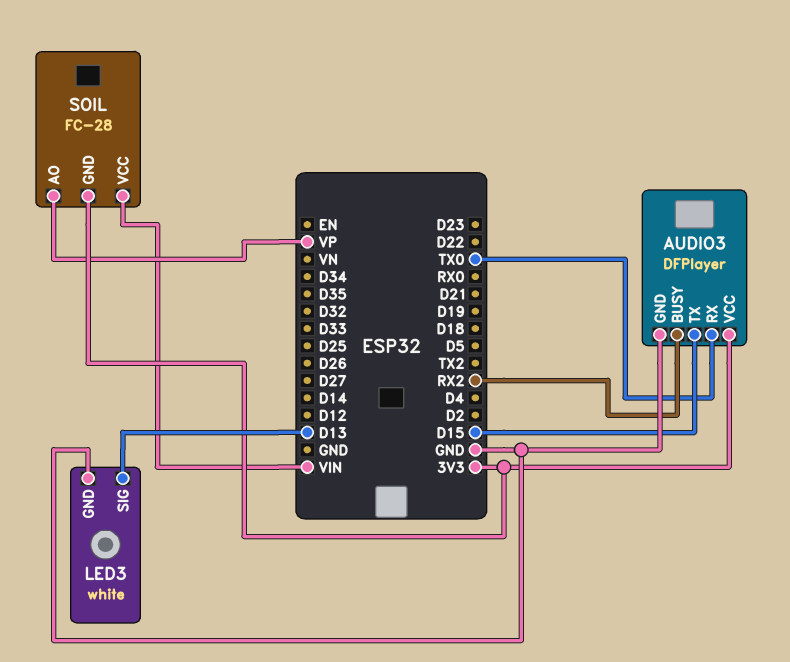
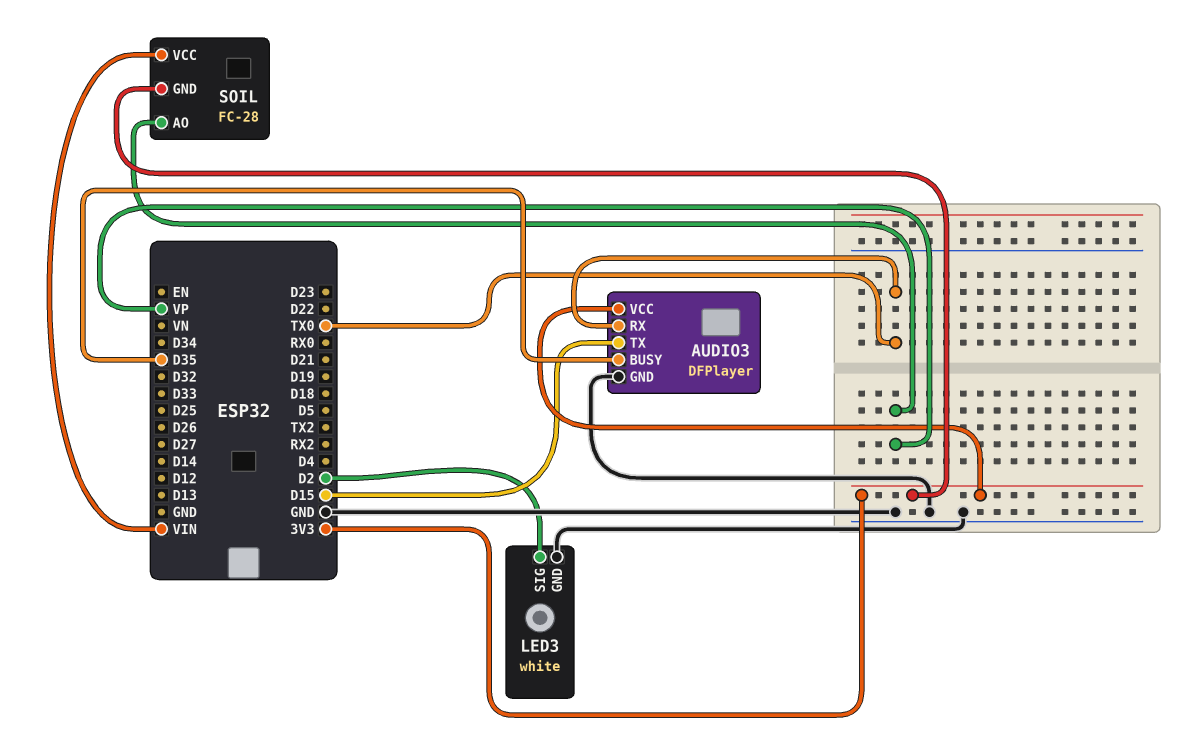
AUDIO3 pin BUSY: RX2 -> D35
LED3 pin SIG: D13 -> D2

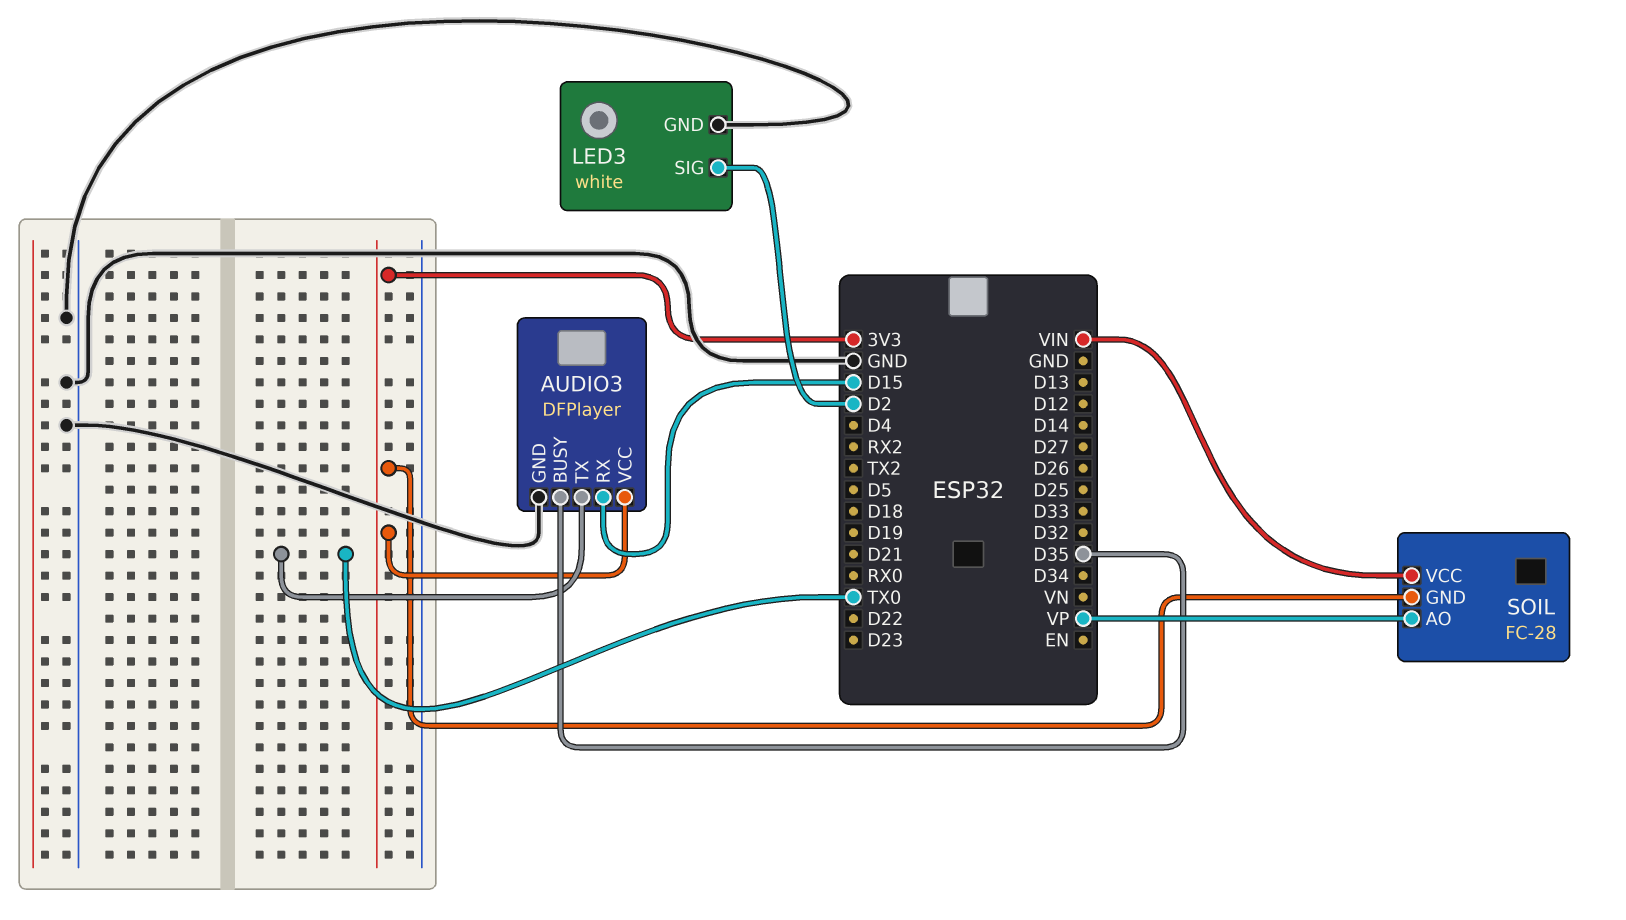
AUDIO3 pin RX: TX0 -> D15
AUDIO3 pin TX: D15 -> TX0

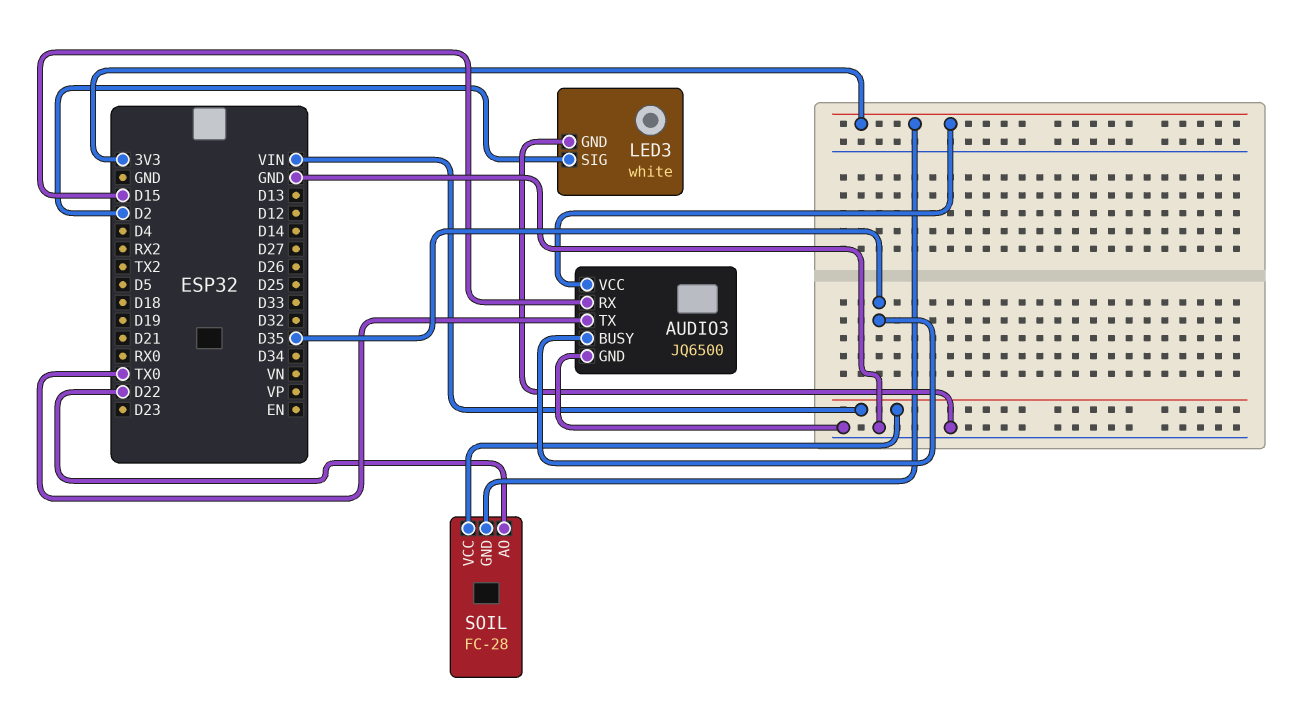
AUDIO3: DFPlayer -> JQ6500
SOIL pin AO: VP -> D22

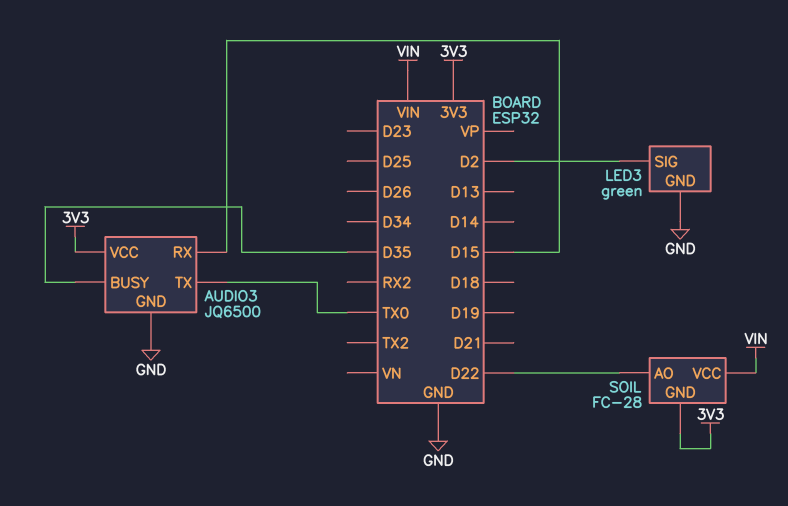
LED3: white -> green

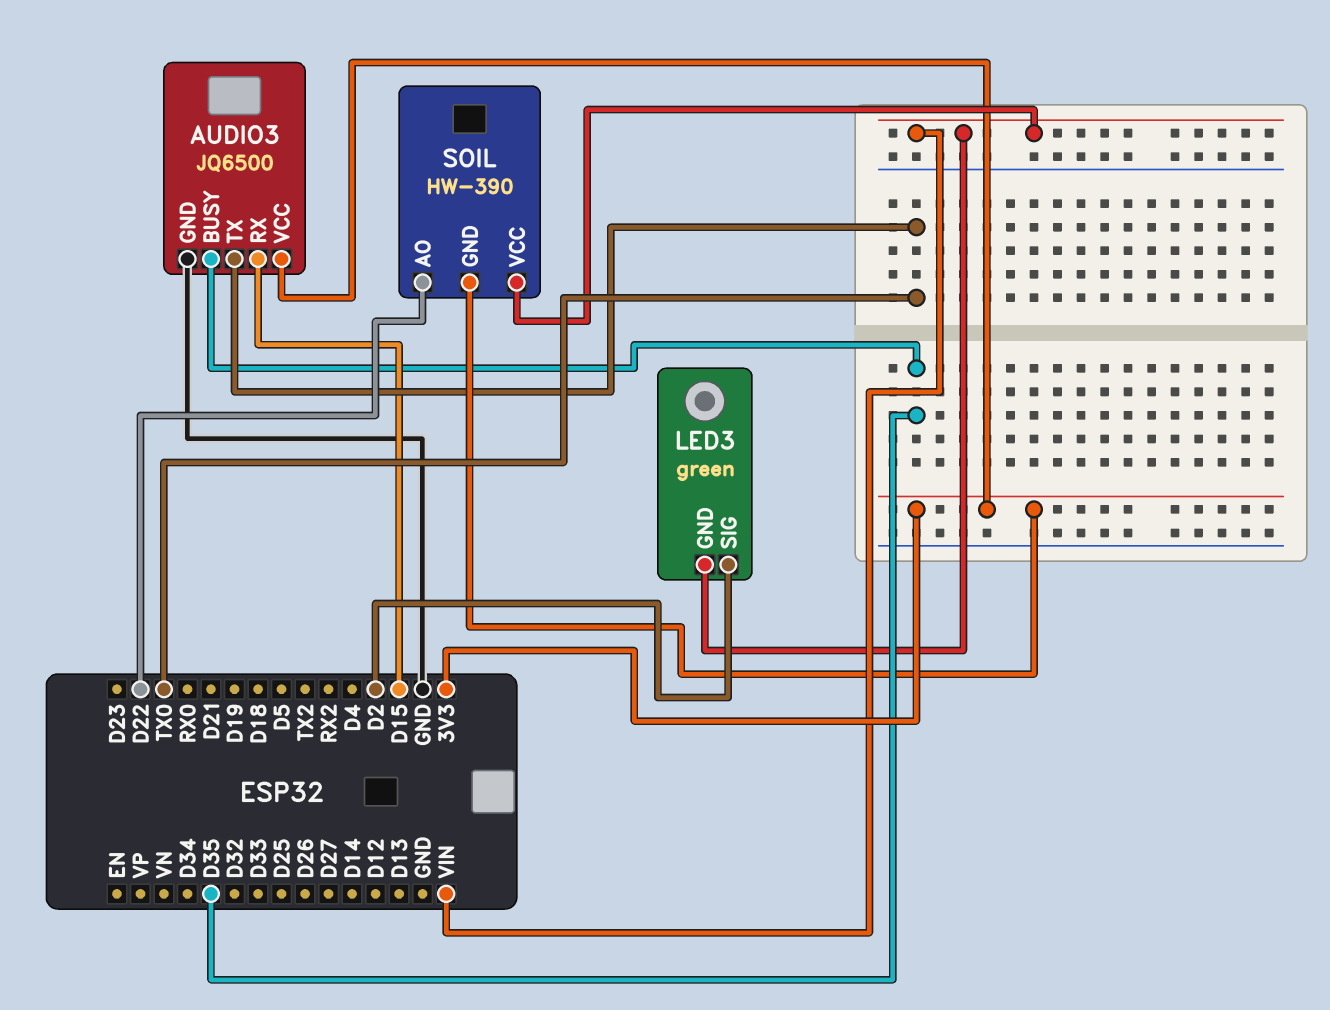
LED3 pin GND: GND -> VIN
SOIL: FC-28 -> HW-390

